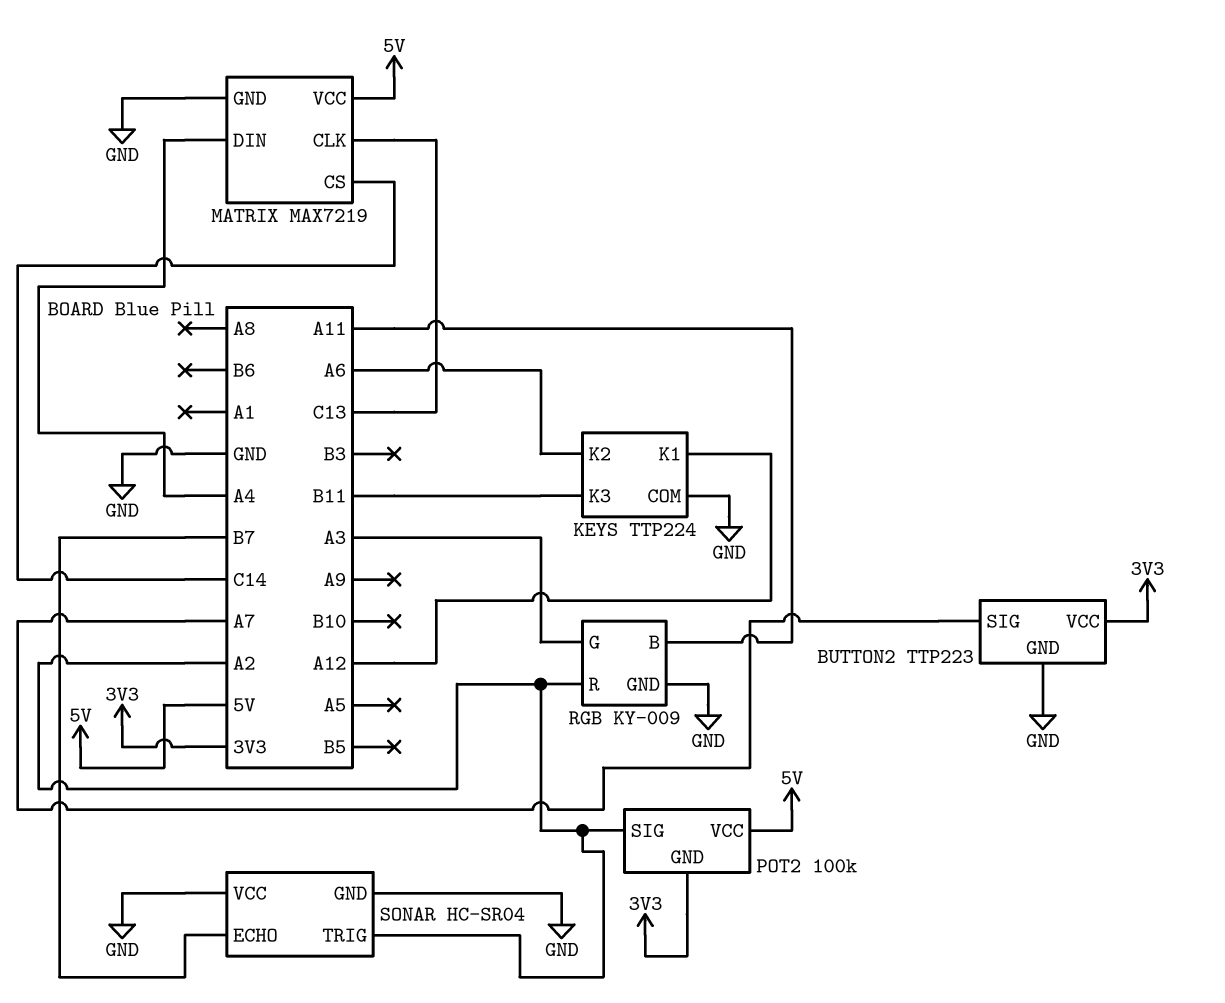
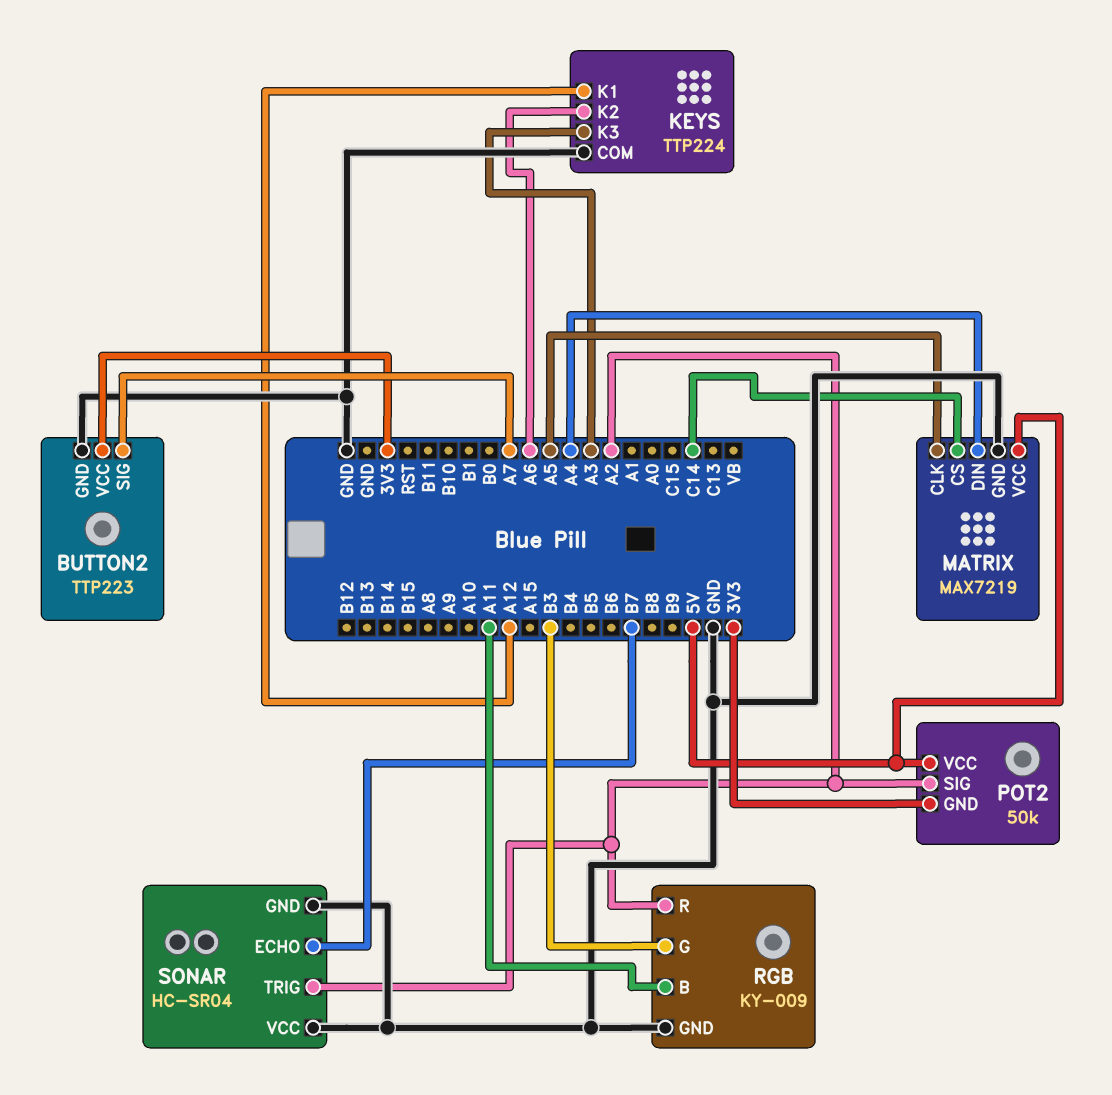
KEYS pin K3: B11 -> A3
MATRIX pin CLK: C13 -> A5
POT2: 100k -> 50k
RGB pin G: A3 -> B3

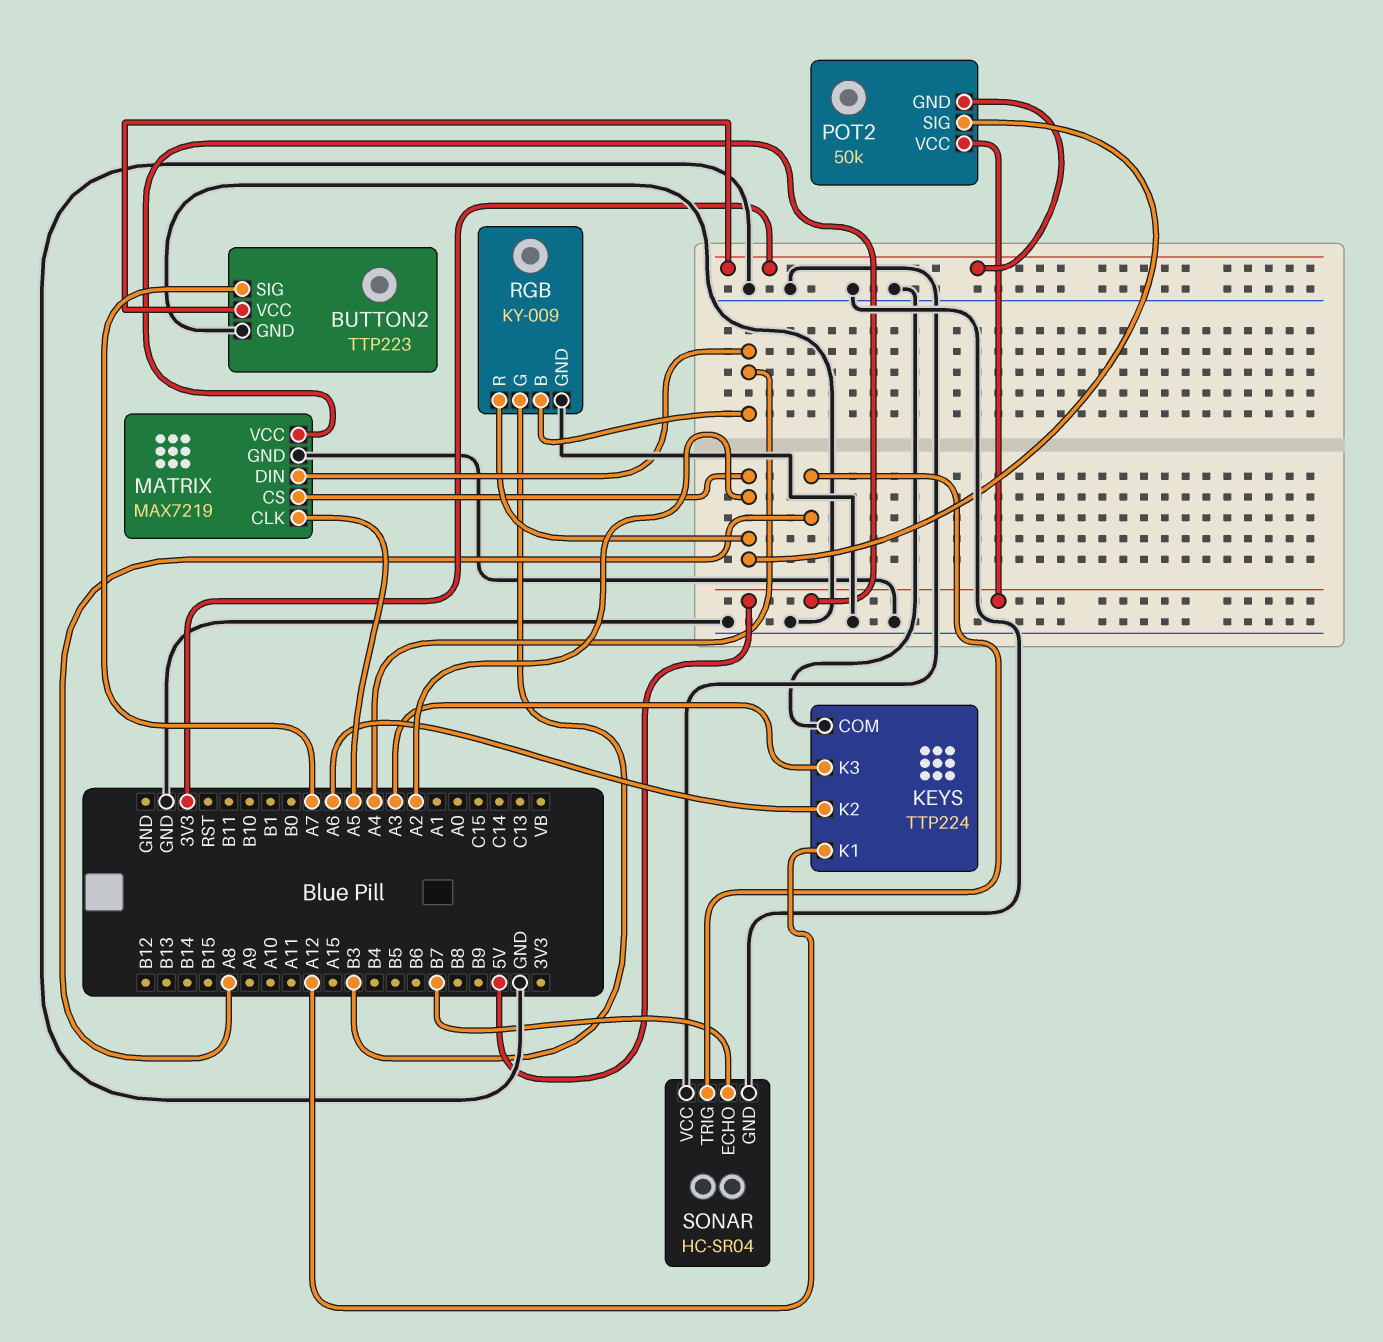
MATRIX pin CS: C14 -> A2
RGB pin B: A11 -> A4
SONAR pin TRIG: A2 -> A8

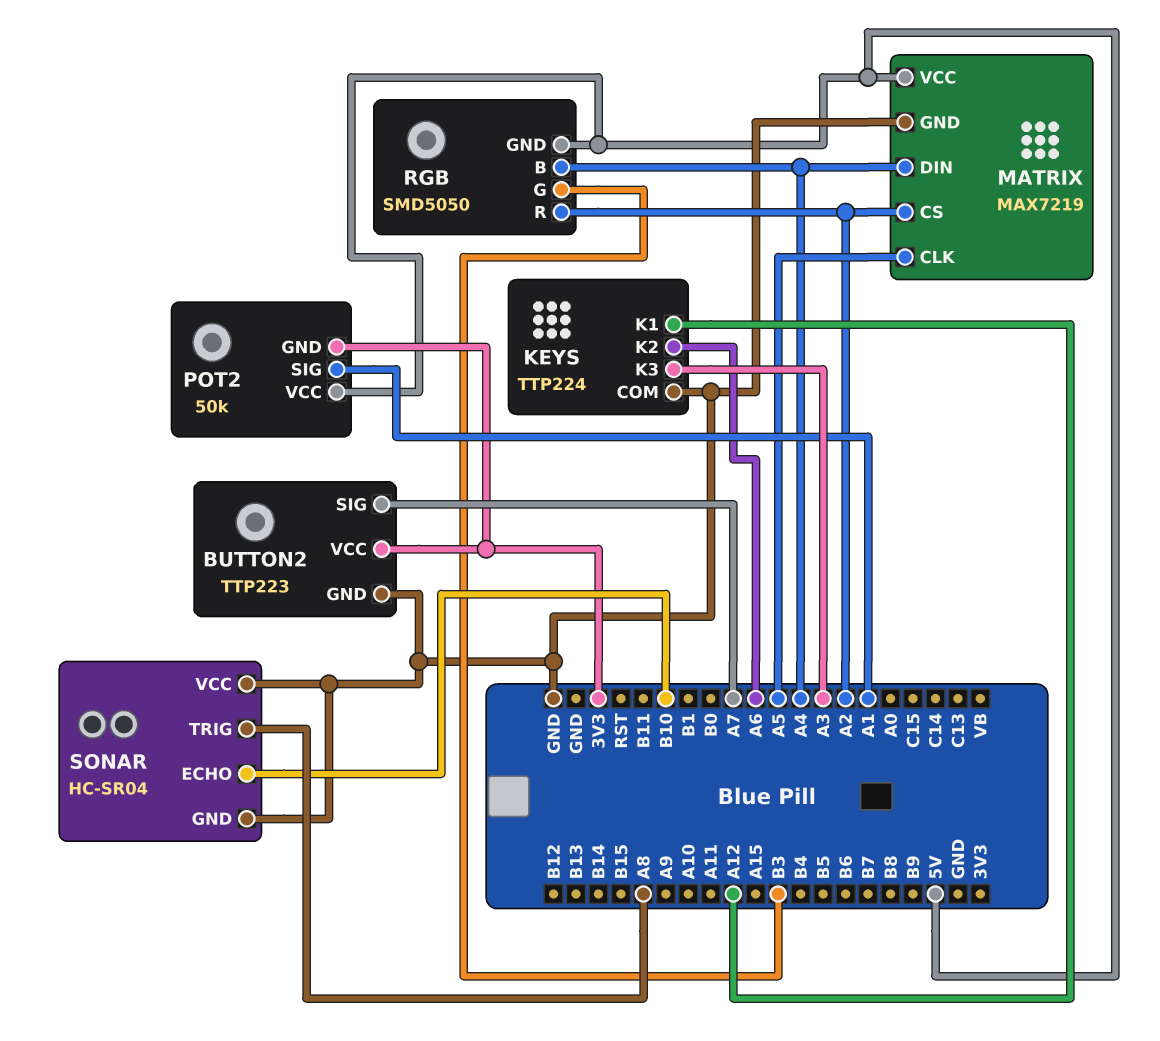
POT2 pin SIG: A2 -> A1
RGB: KY-009 -> SMD5050
RGB pin GND: GND -> 5V
SONAR pin ECHO: B7 -> B10

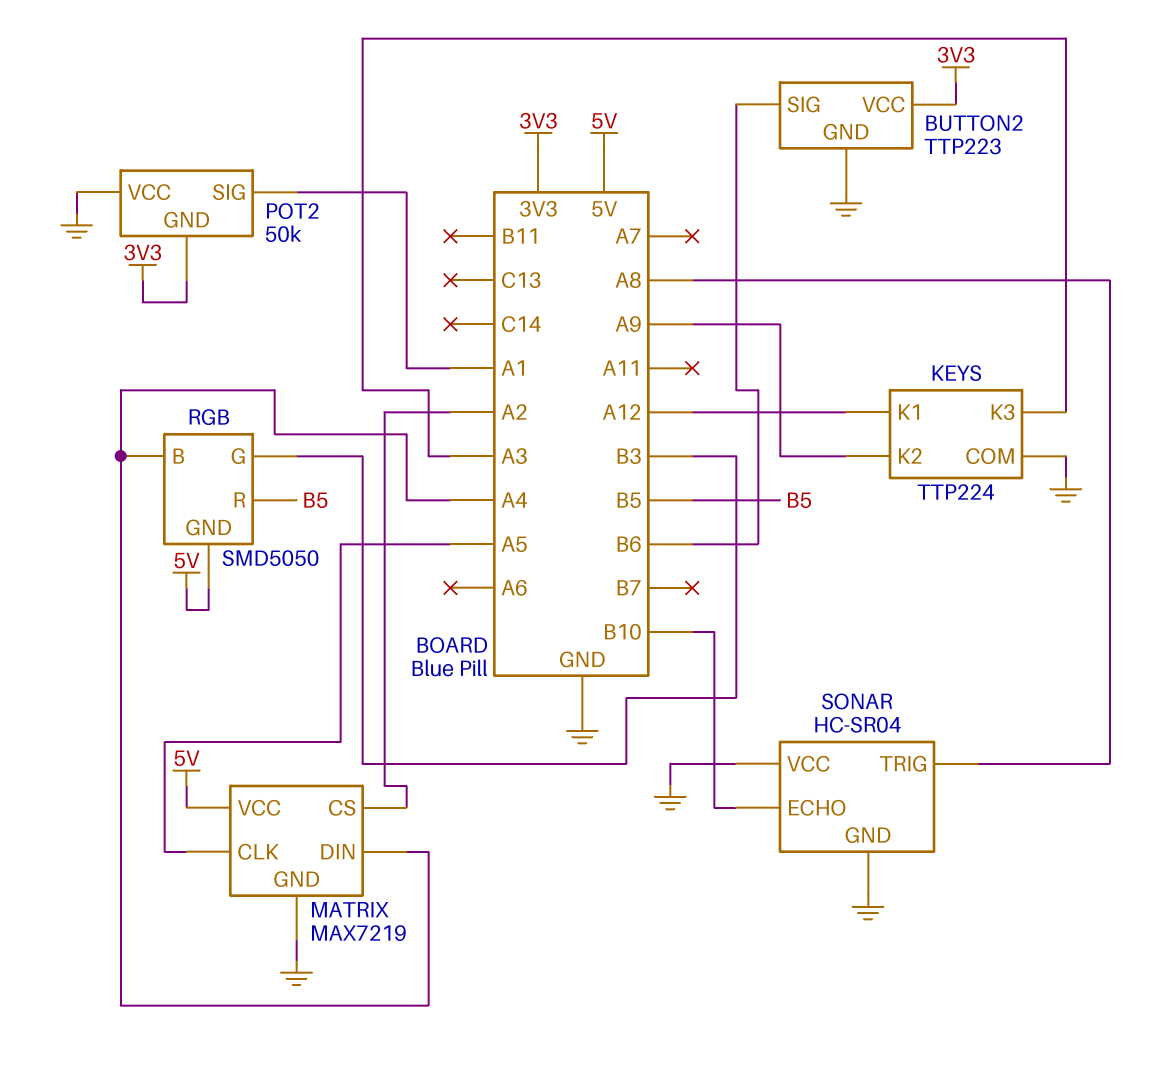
BUTTON2 pin SIG: A7 -> B6
KEYS pin K2: A6 -> A9
POT2 pin VCC: 5V -> GND
RGB pin R: A2 -> B5

